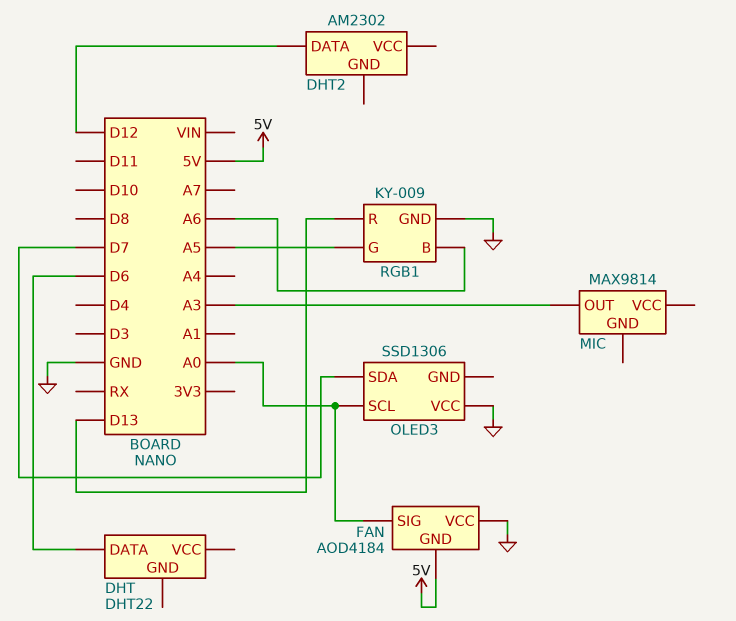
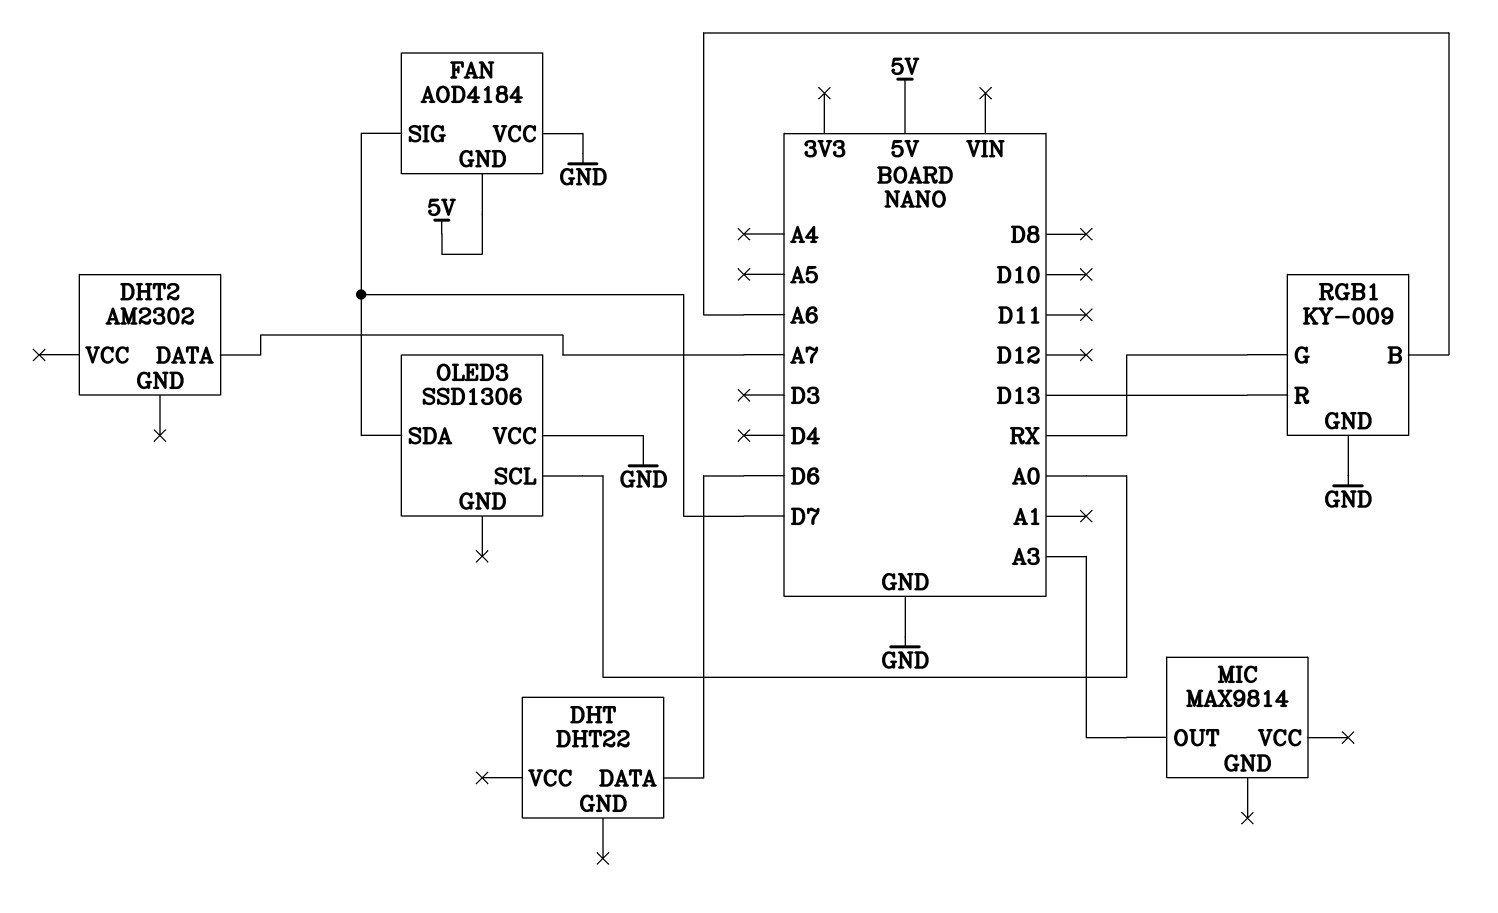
DHT2 pin DATA: D12 -> A7
FAN pin SIG: A0 -> D7
RGB1 pin G: A5 -> RX

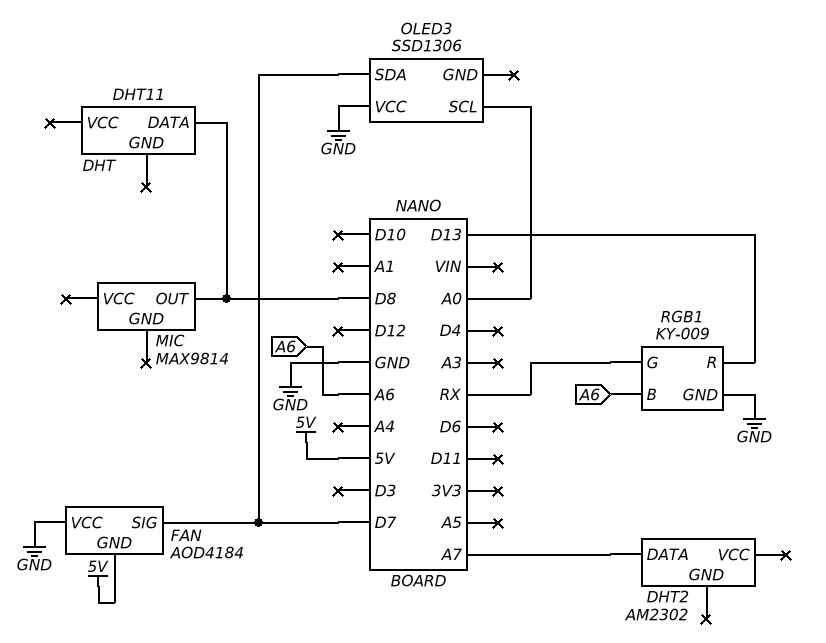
DHT: DHT22 -> DHT11
DHT pin DATA: D6 -> D8
MIC pin OUT: A3 -> D8

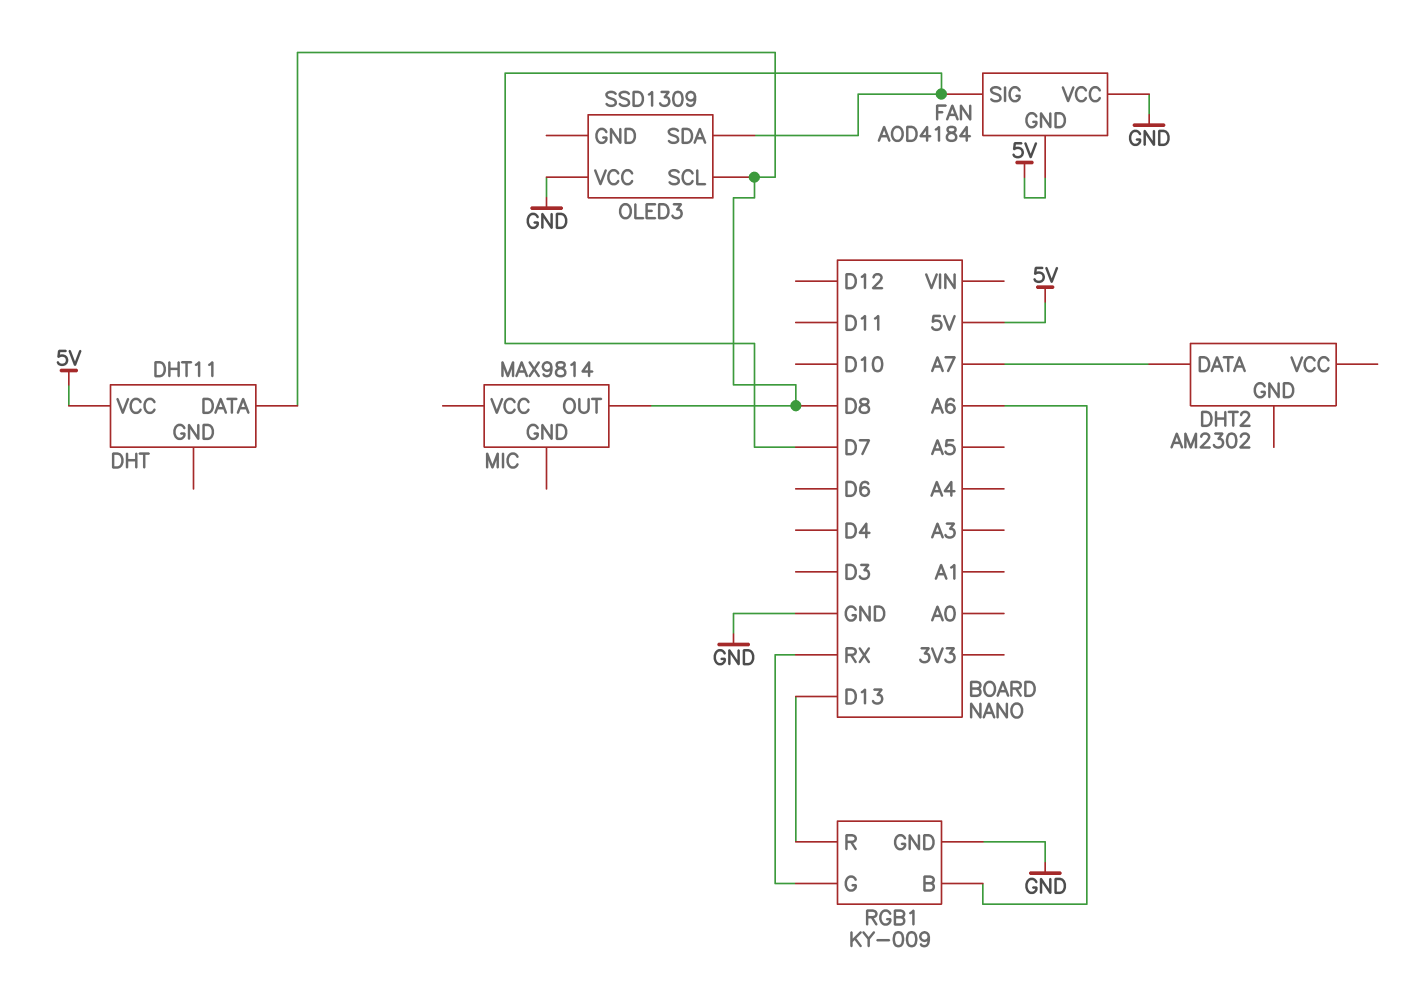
DHT pin VCC: none -> 5V
OLED3: SSD1306 -> SSD1309
OLED3 pin SCL: A0 -> D8

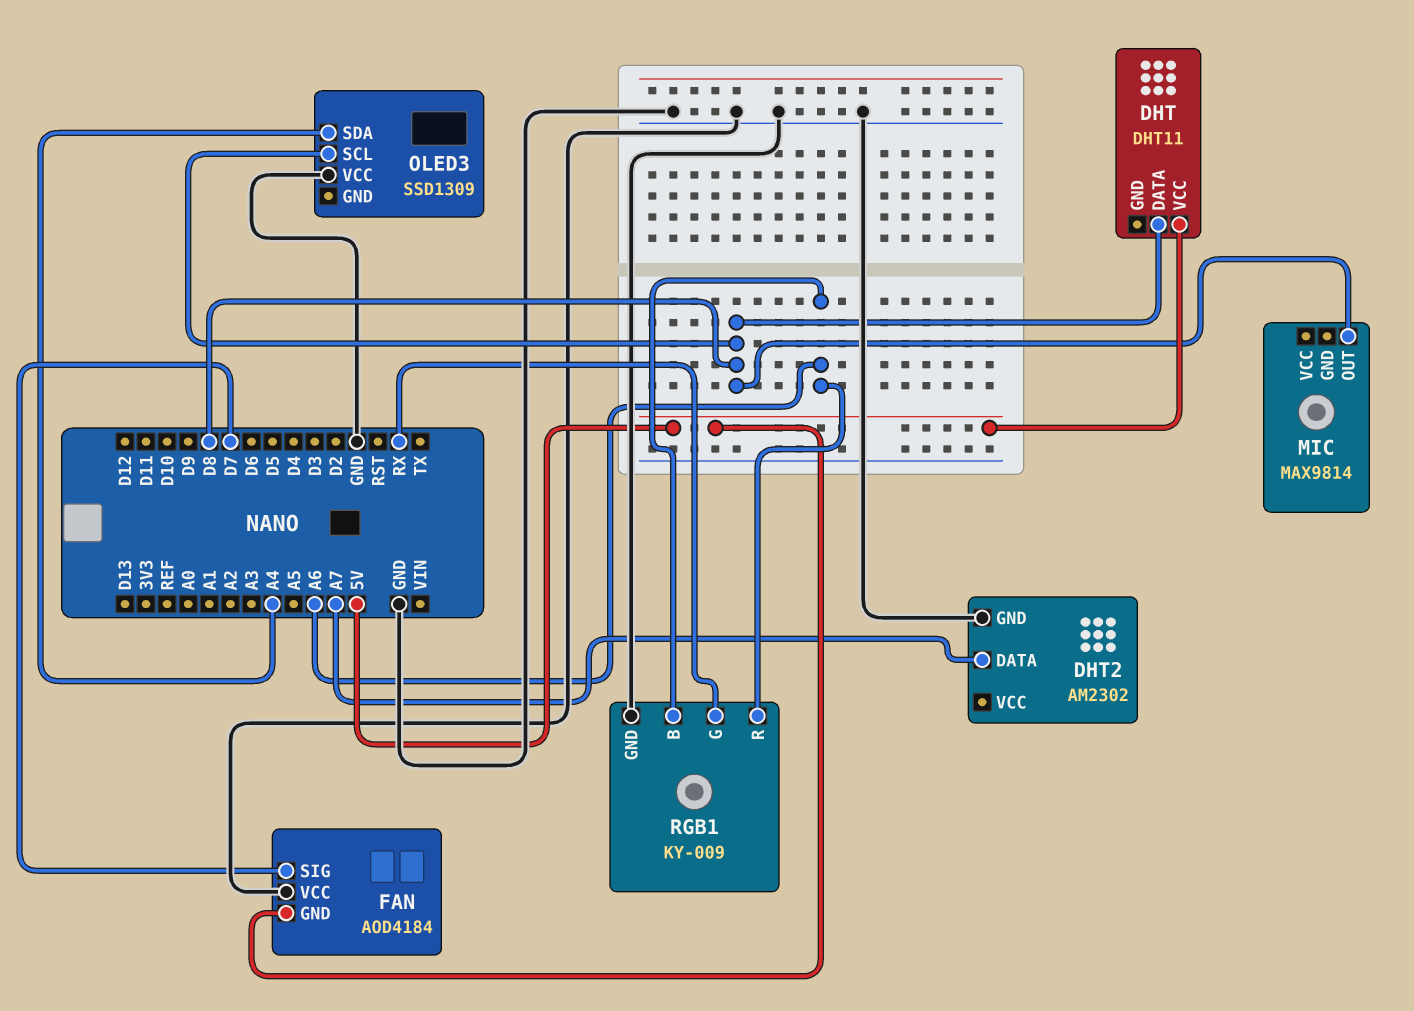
DHT2 pin GND: none -> GND
OLED3 pin SDA: D7 -> A4
RGB1 pin R: D13 -> A6

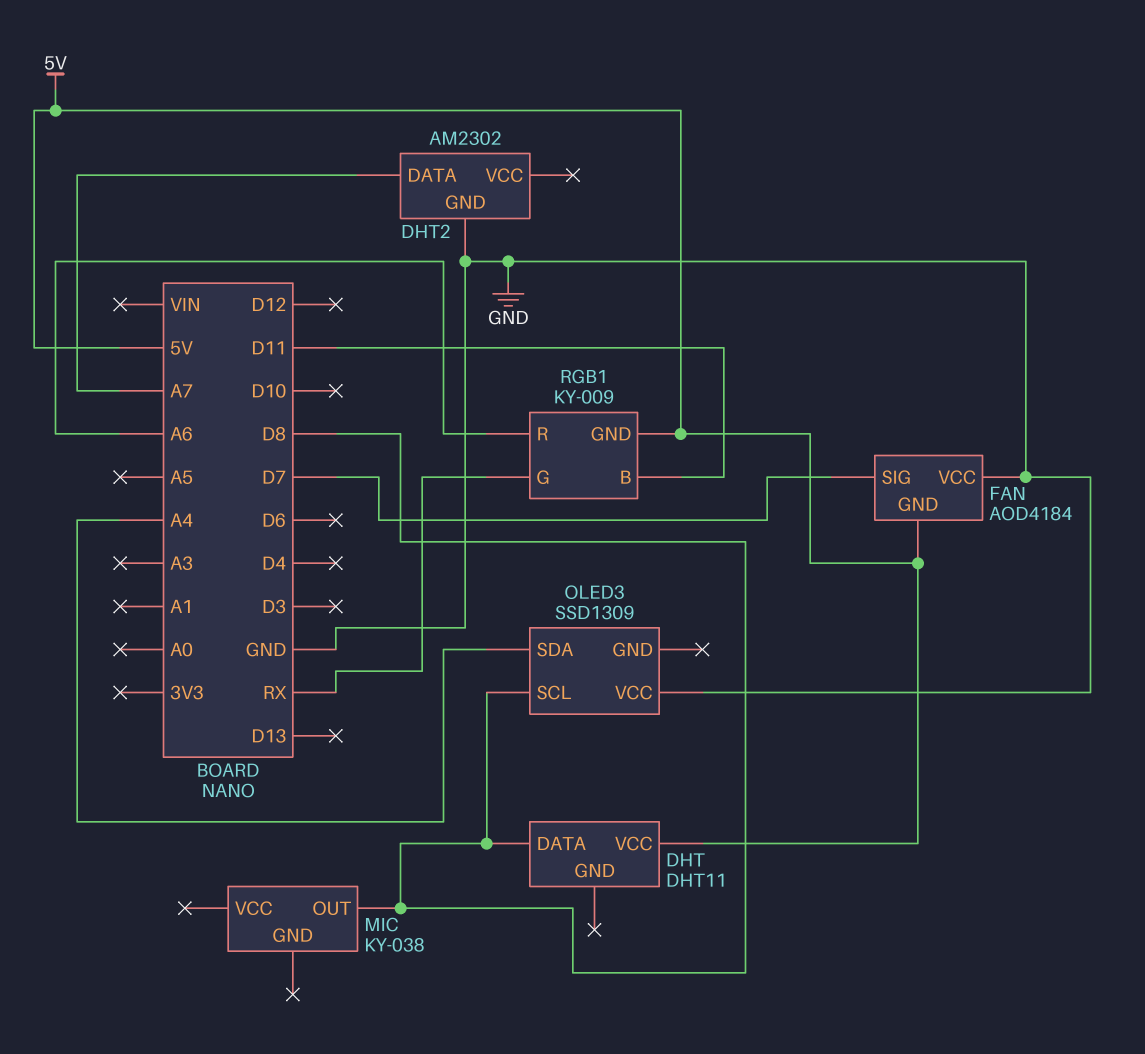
MIC: MAX9814 -> KY-038
RGB1 pin B: A6 -> D11
RGB1 pin GND: GND -> 5V

